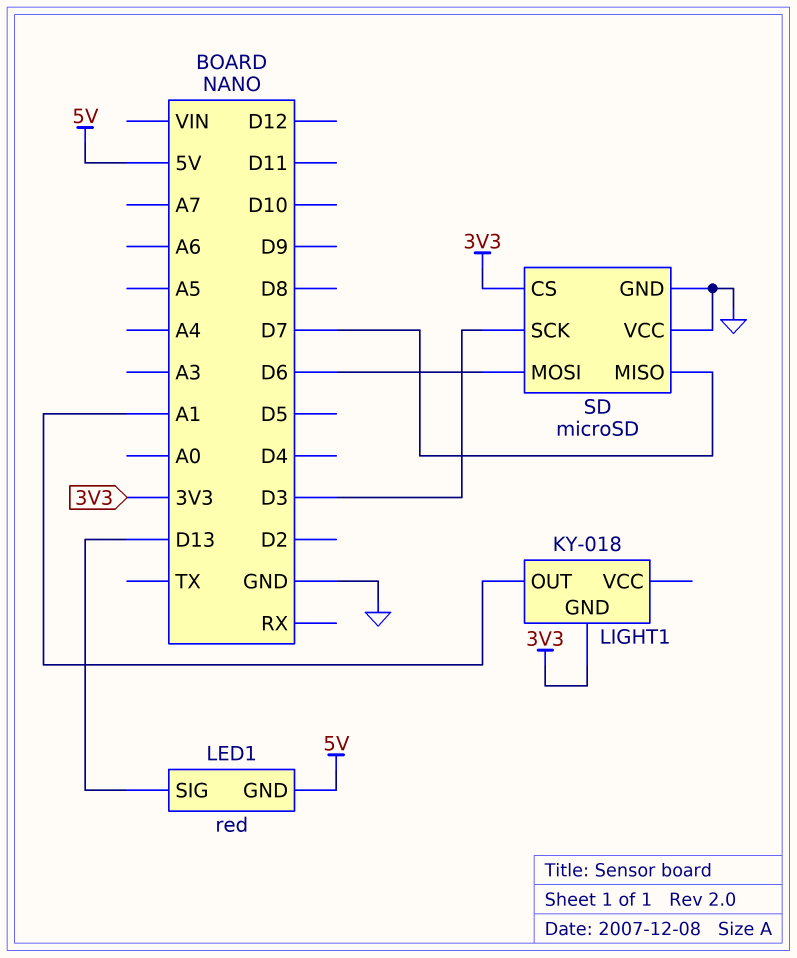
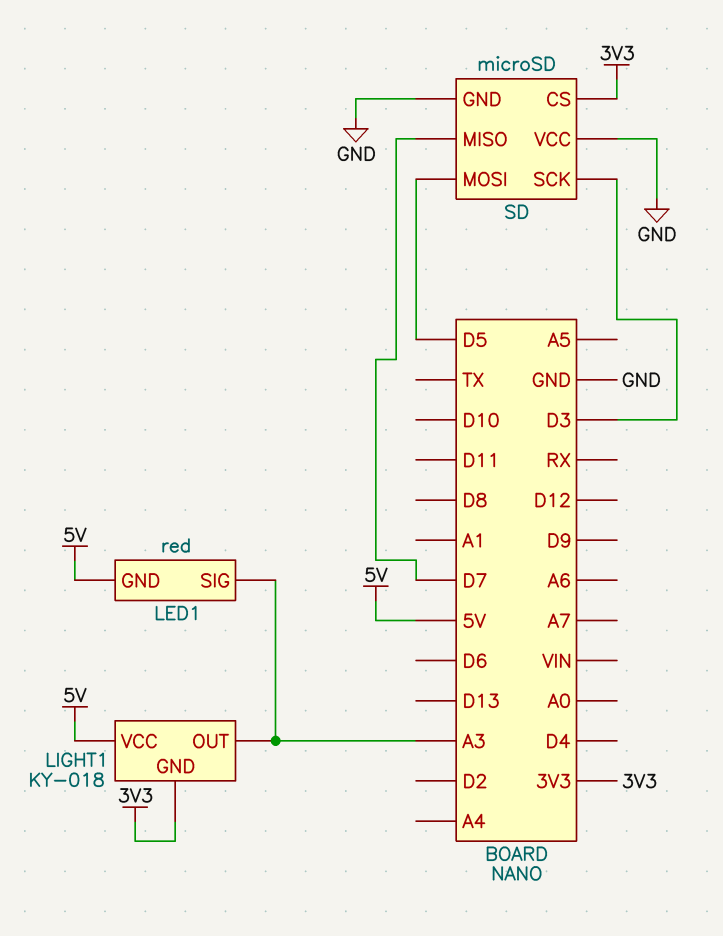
LED1 pin SIG: D13 -> A3
LIGHT1 pin OUT: A1 -> A3
LIGHT1 pin VCC: none -> 5V
SD pin MOSI: D6 -> D5

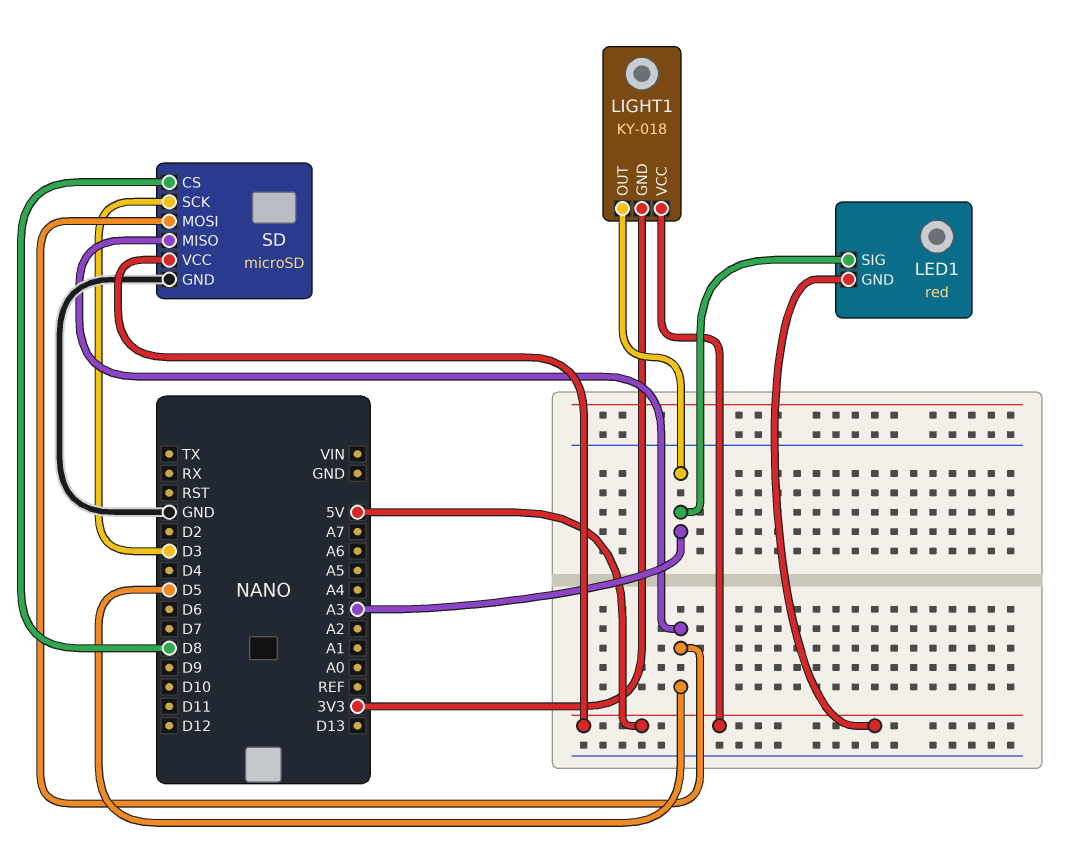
SD pin CS: 3V3 -> D8
SD pin MISO: D7 -> D5
SD pin VCC: GND -> 5V

